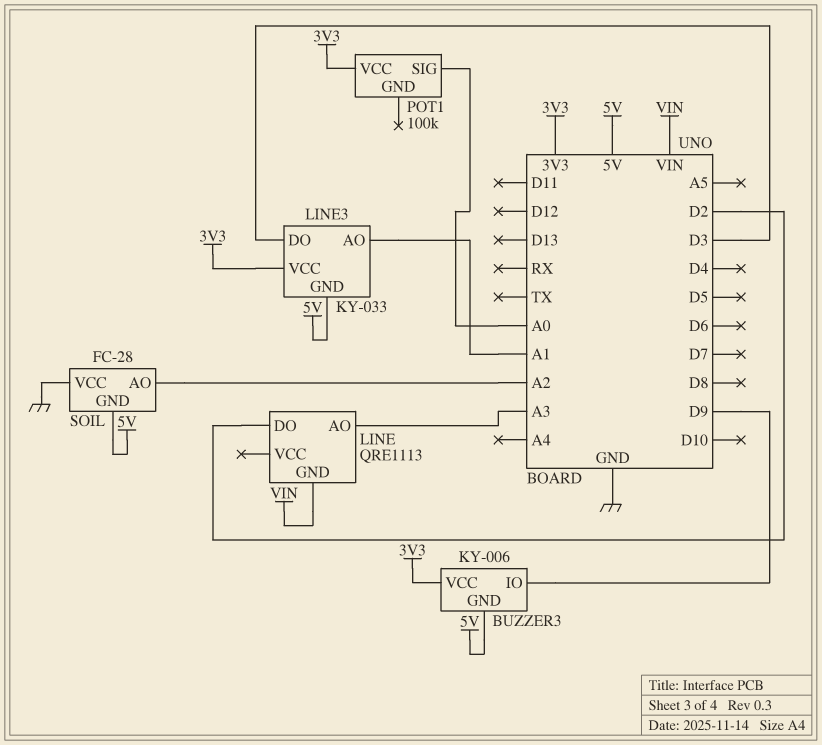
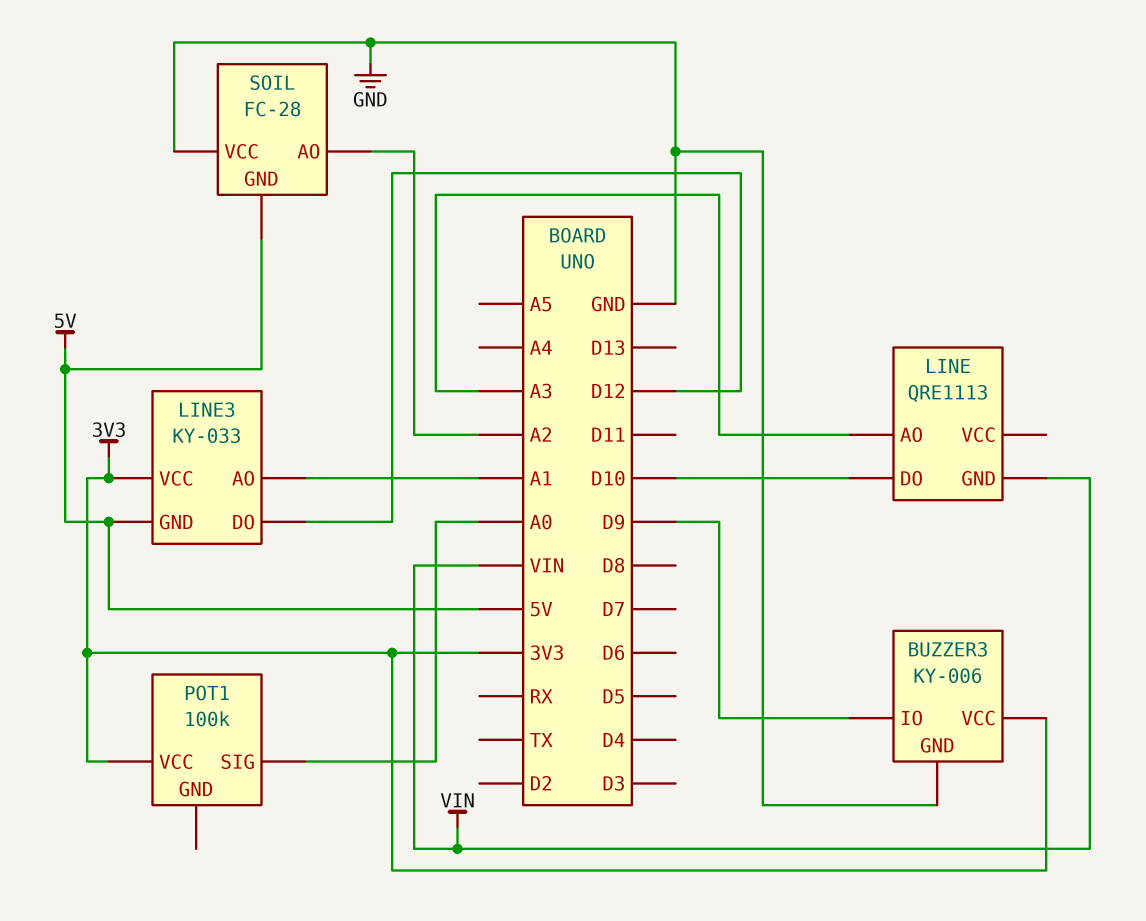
BUZZER3 pin GND: 5V -> GND
LINE pin DO: D2 -> D10
LINE3 pin DO: D3 -> D12

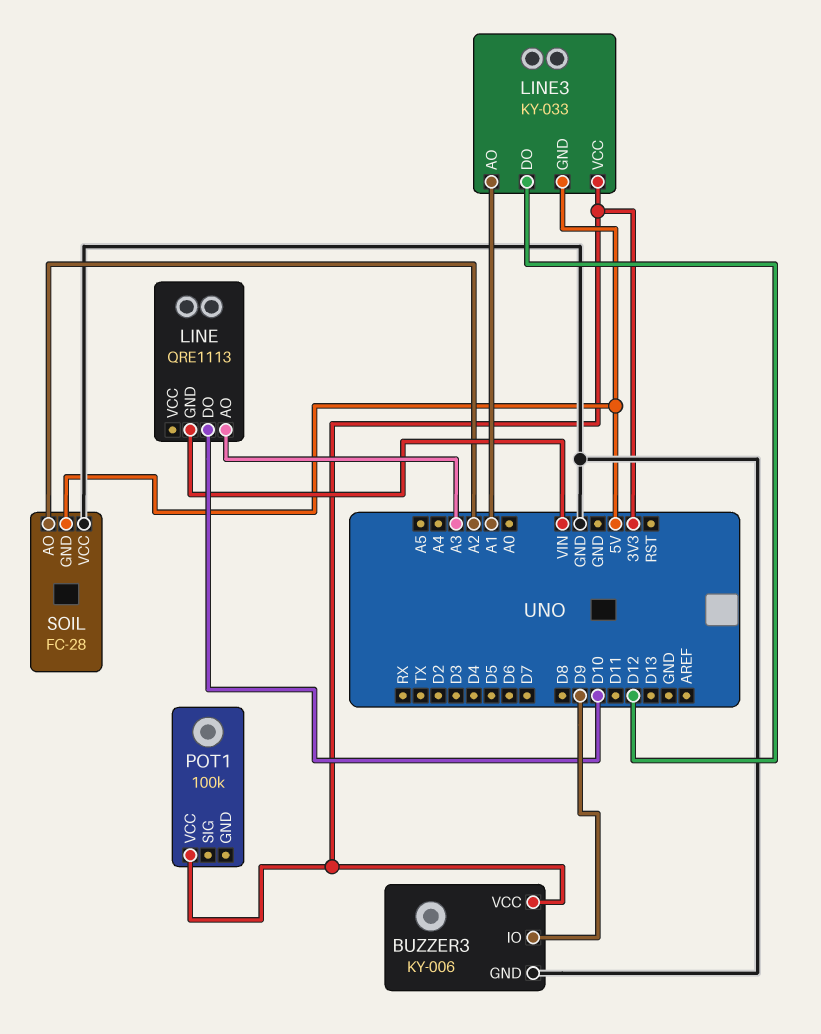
POT1 pin SIG: A0 -> none

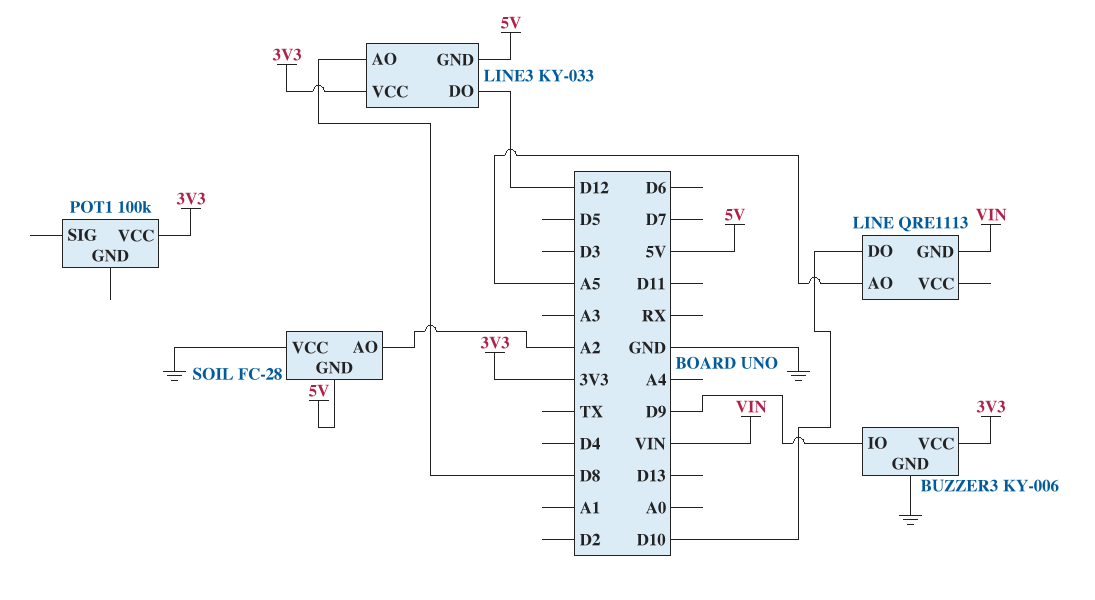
LINE pin AO: A3 -> A5
LINE3 pin AO: A1 -> D8

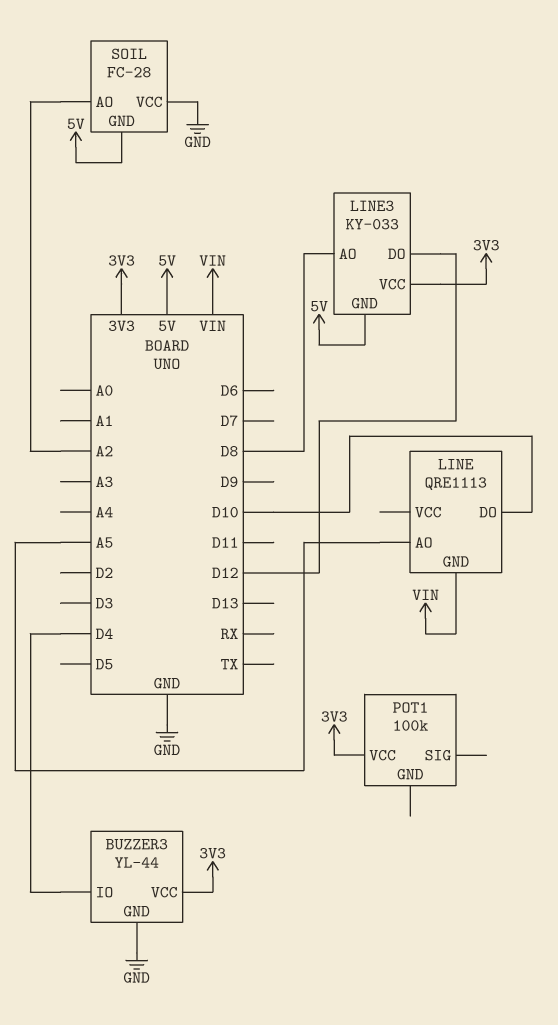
BUZZER3: KY-006 -> YL-44
BUZZER3 pin IO: D9 -> D4

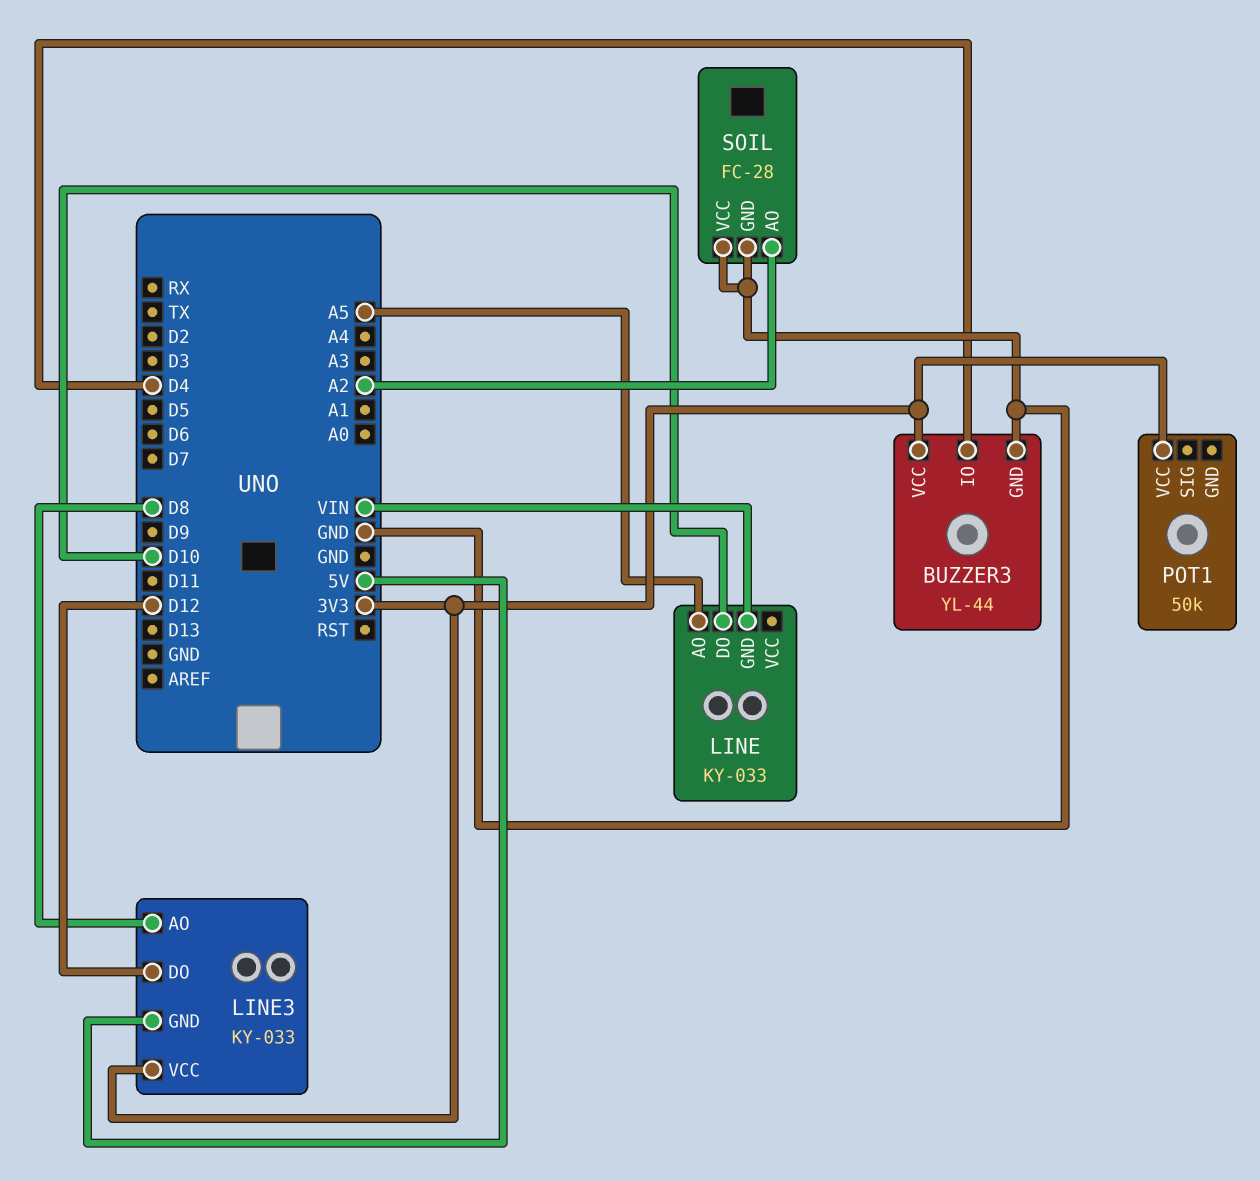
LINE: QRE1113 -> KY-033
POT1: 100k -> 50k
SOIL pin GND: 5V -> GND

